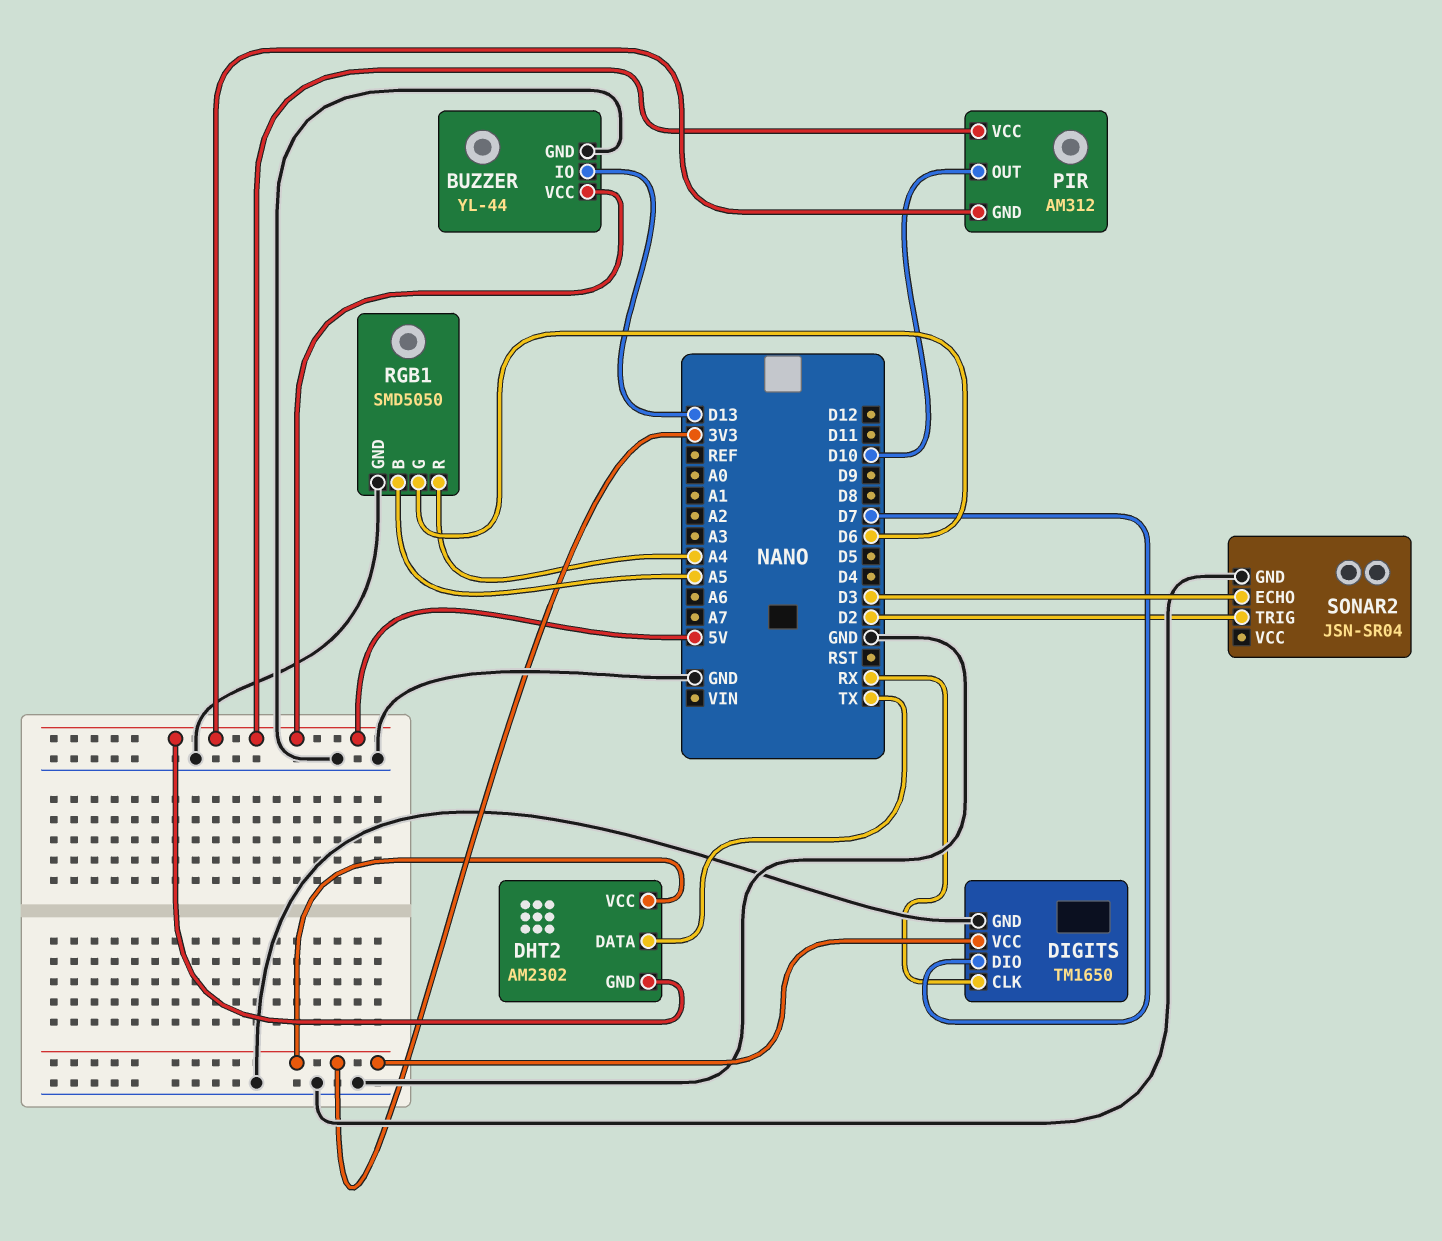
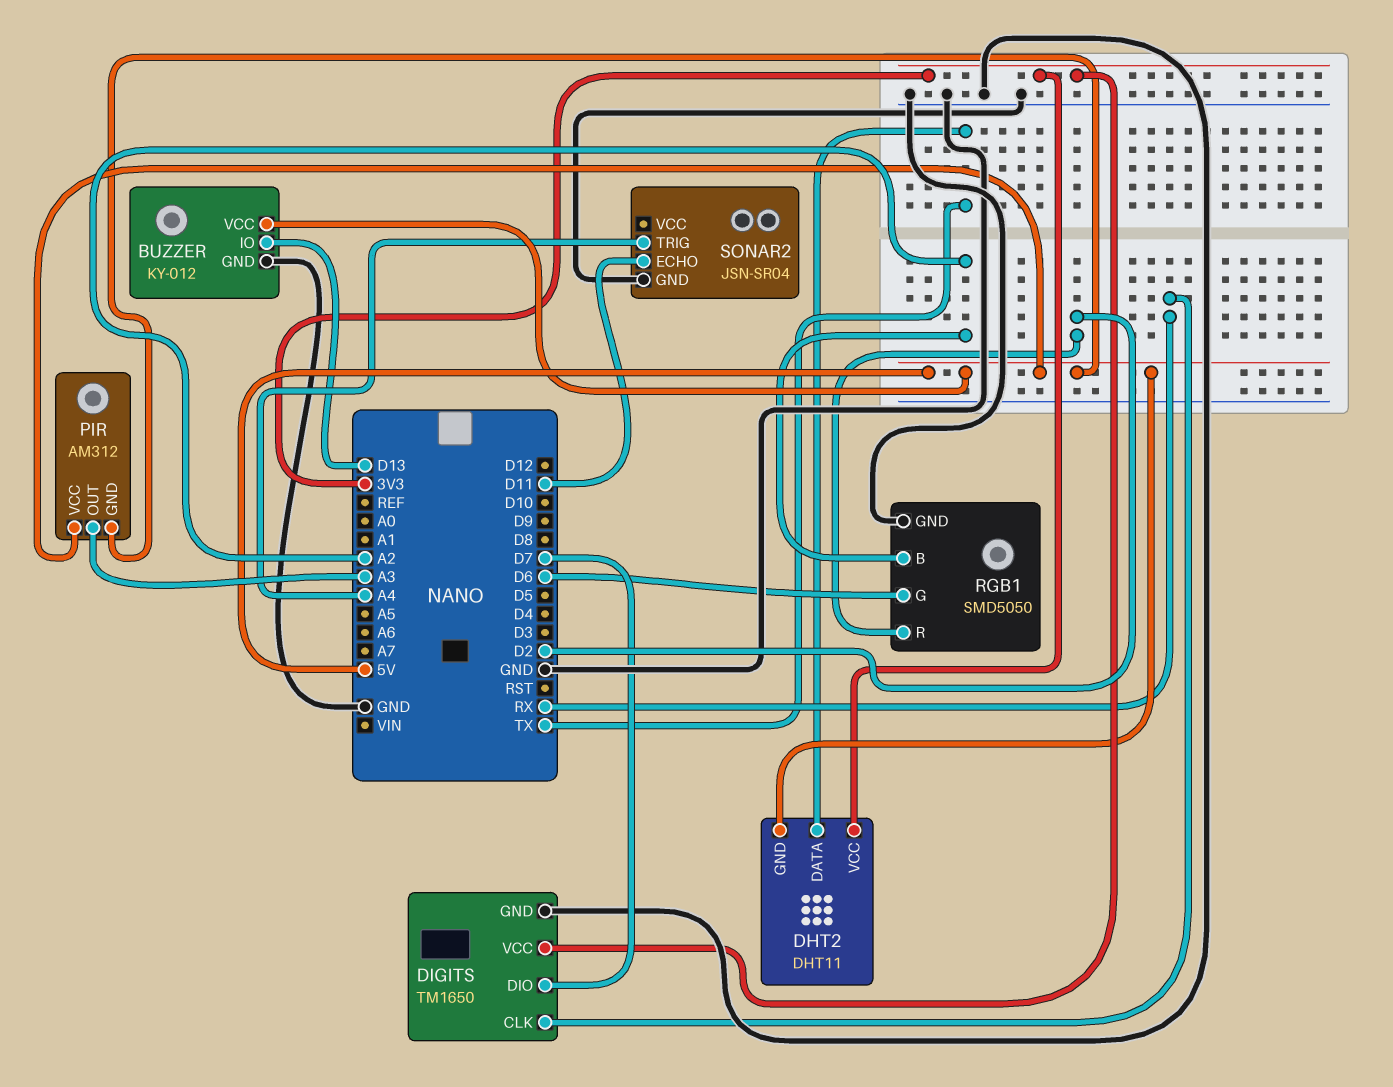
BUZZER: YL-44 -> KY-012
DHT2: AM2302 -> DHT11
PIR pin OUT: D10 -> A3
RGB1 pin B: A5 -> A2
RGB1 pin R: A4 -> D2
SONAR2 pin ECHO: D3 -> D11
SONAR2 pin TRIG: D2 -> A4

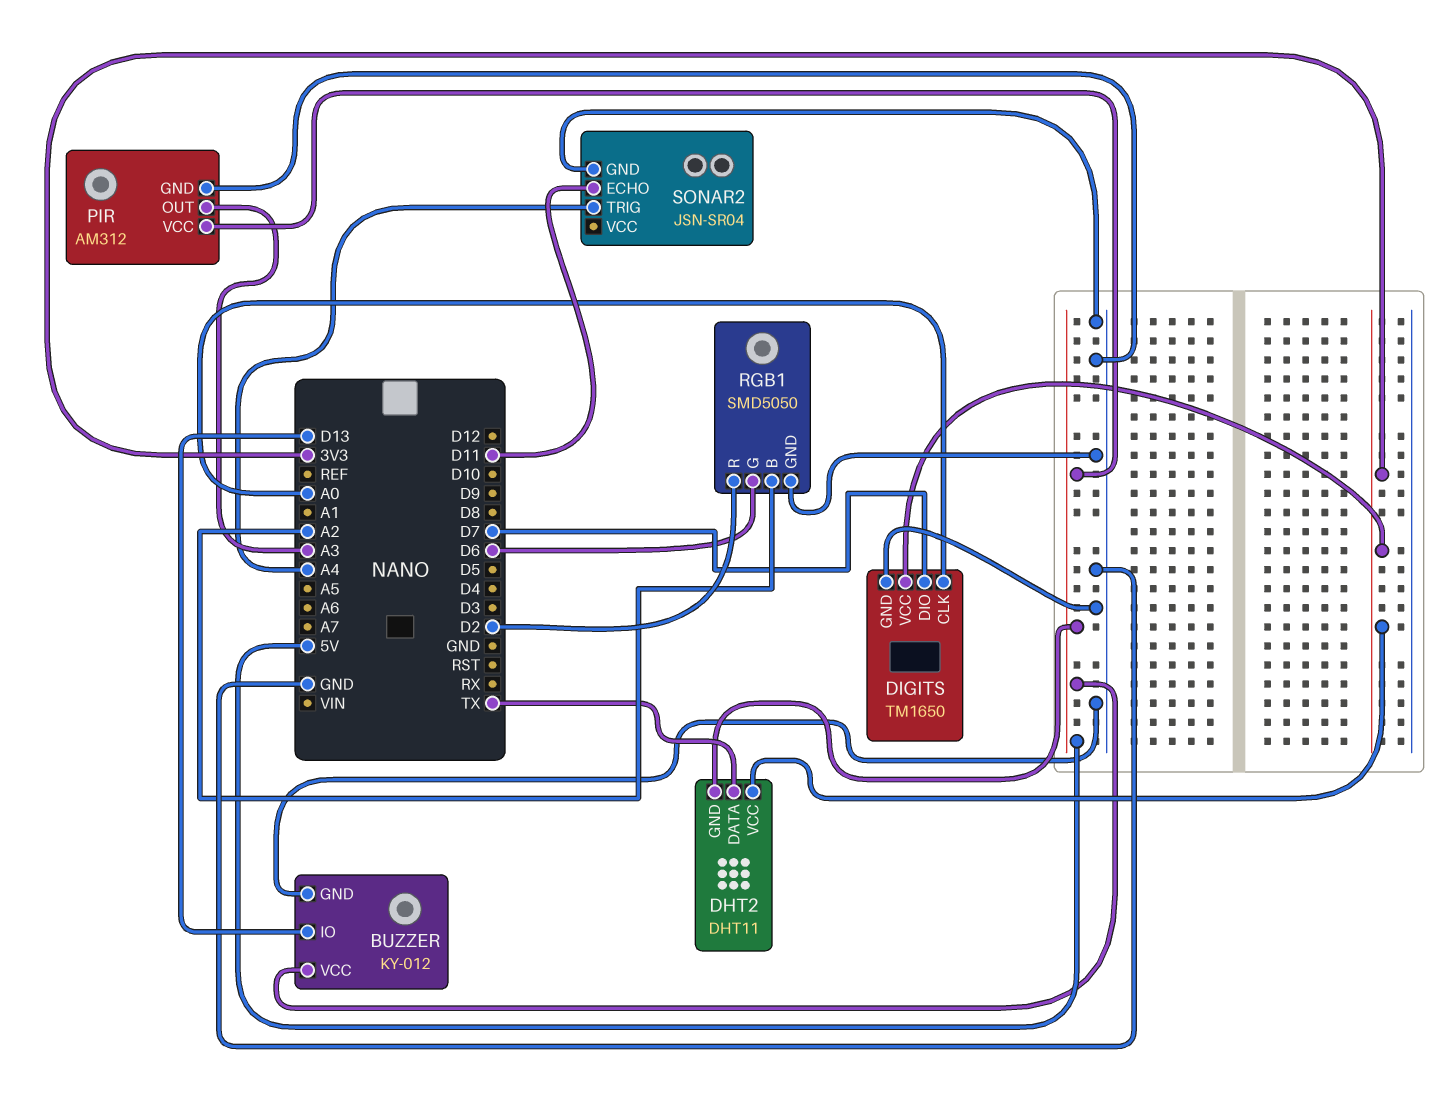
DIGITS pin CLK: RX -> A0
PIR pin GND: 5V -> GND

